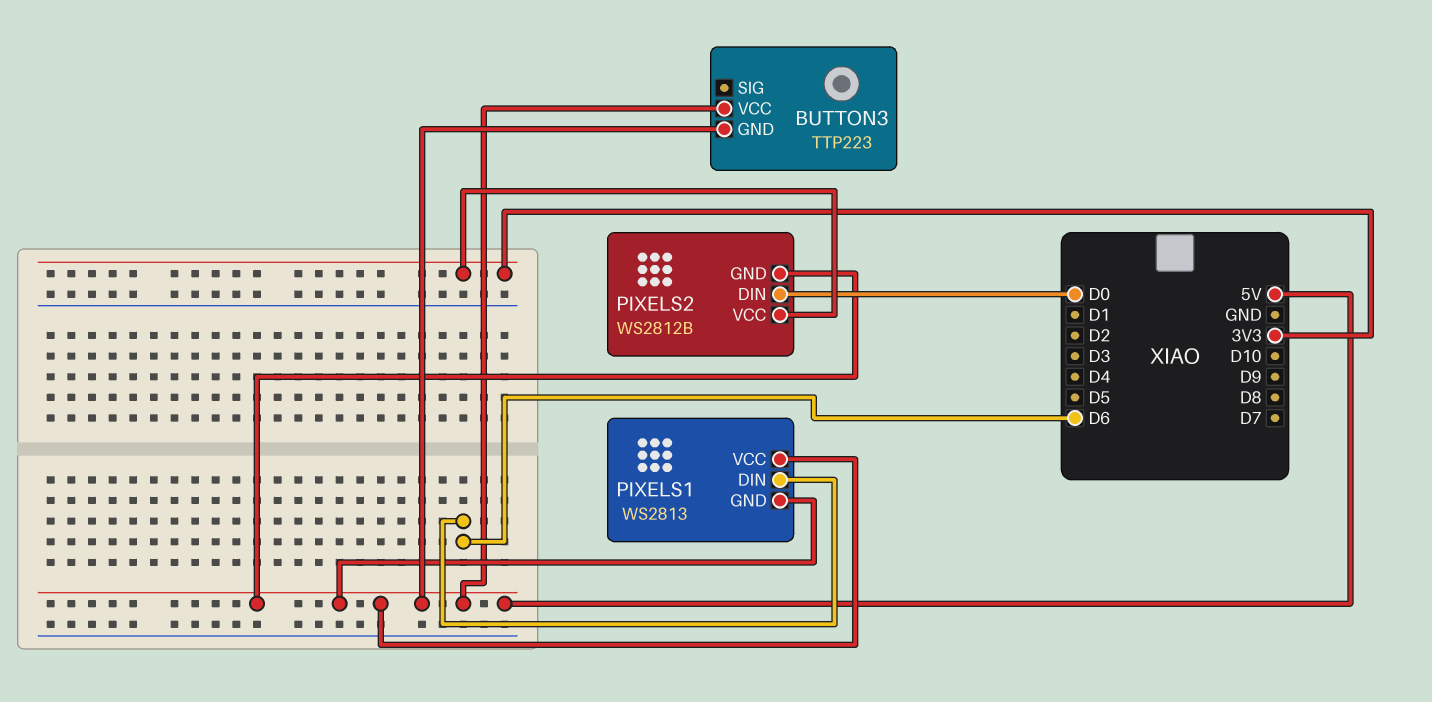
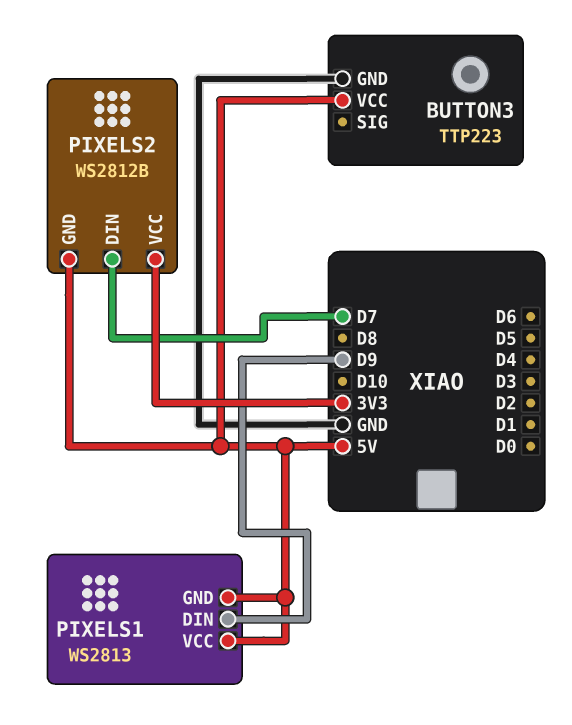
BUTTON3 pin GND: 5V -> GND
PIXELS1 pin DIN: D6 -> D9
PIXELS2 pin DIN: D0 -> D7

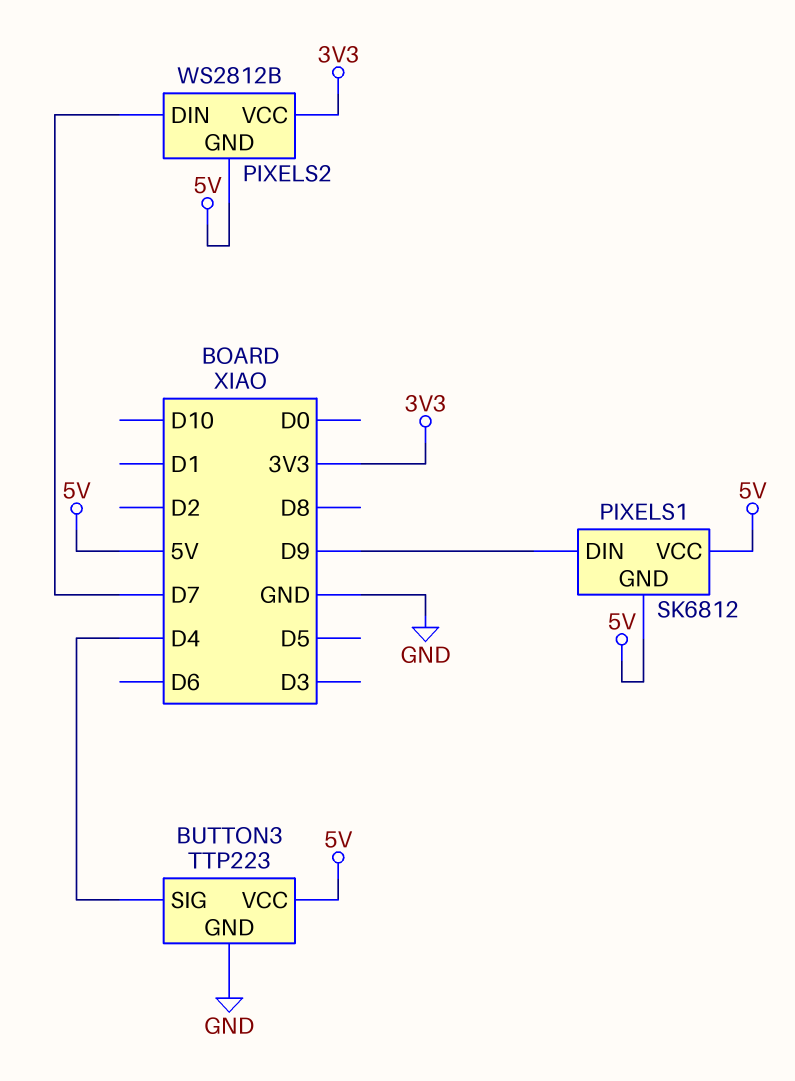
BUTTON3 pin SIG: none -> D4
PIXELS1: WS2813 -> SK6812

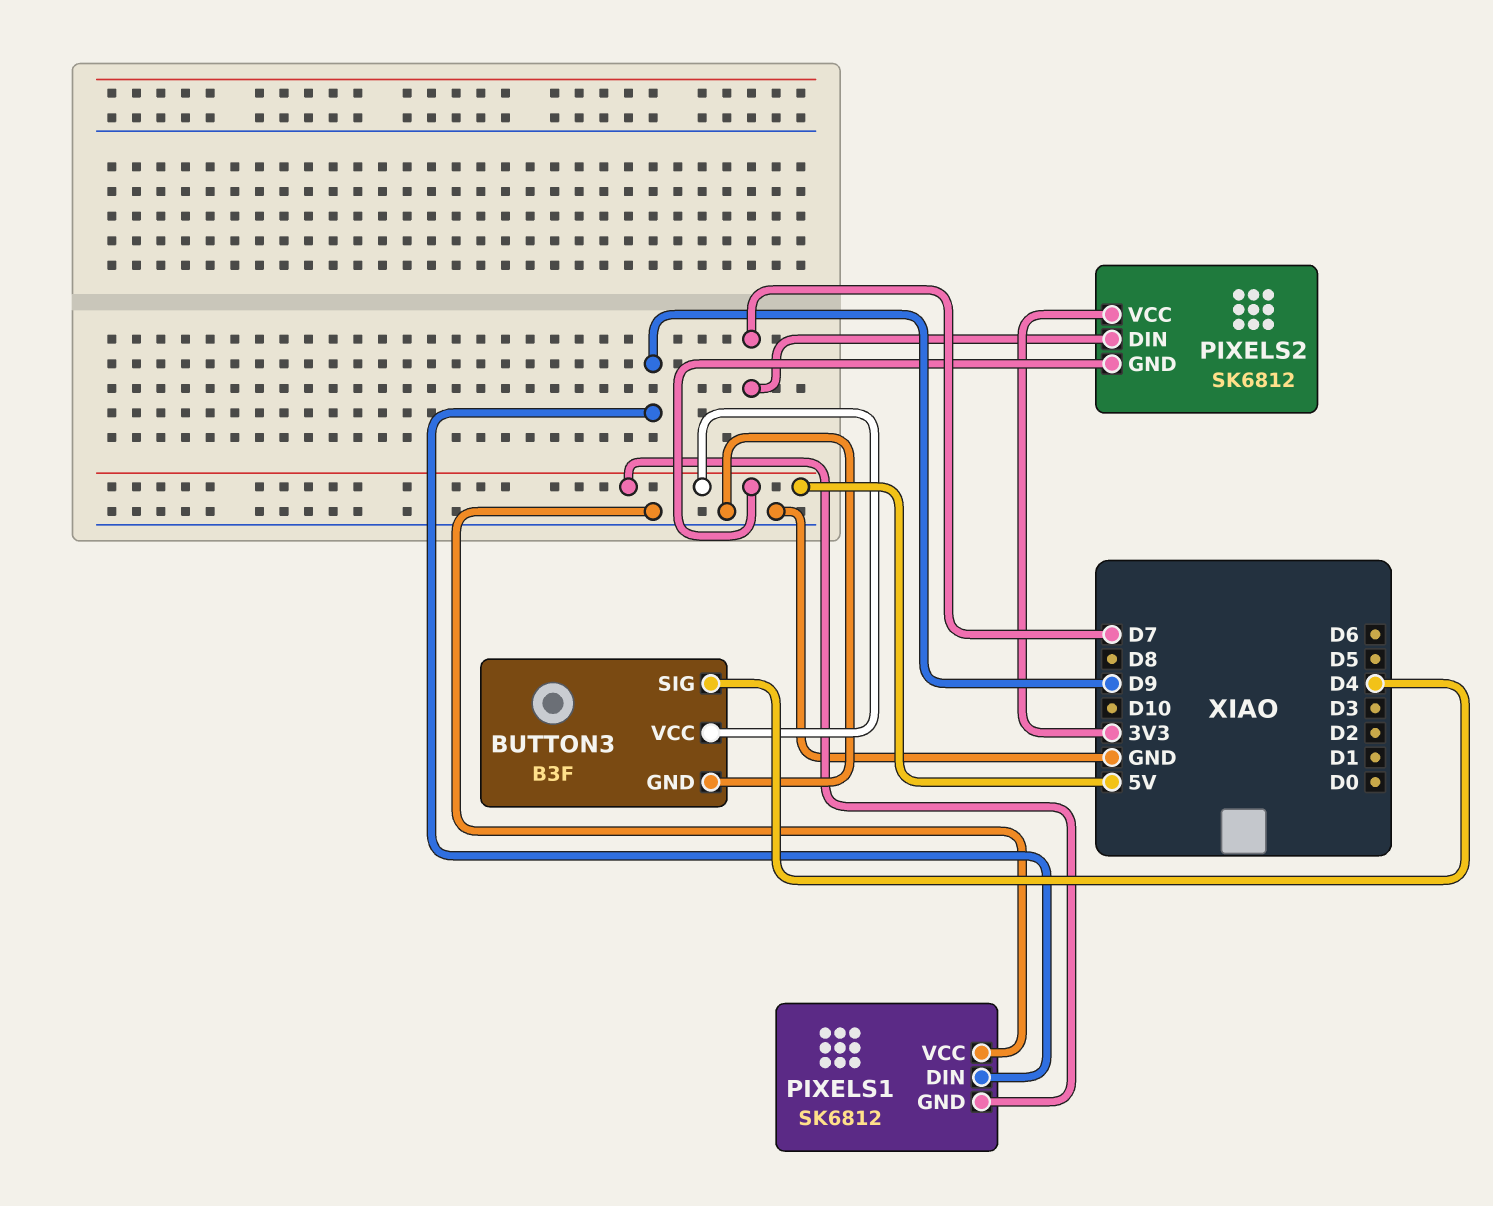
BUTTON3: TTP223 -> B3F
PIXELS1 pin VCC: 5V -> GND
PIXELS2: WS2812B -> SK6812

